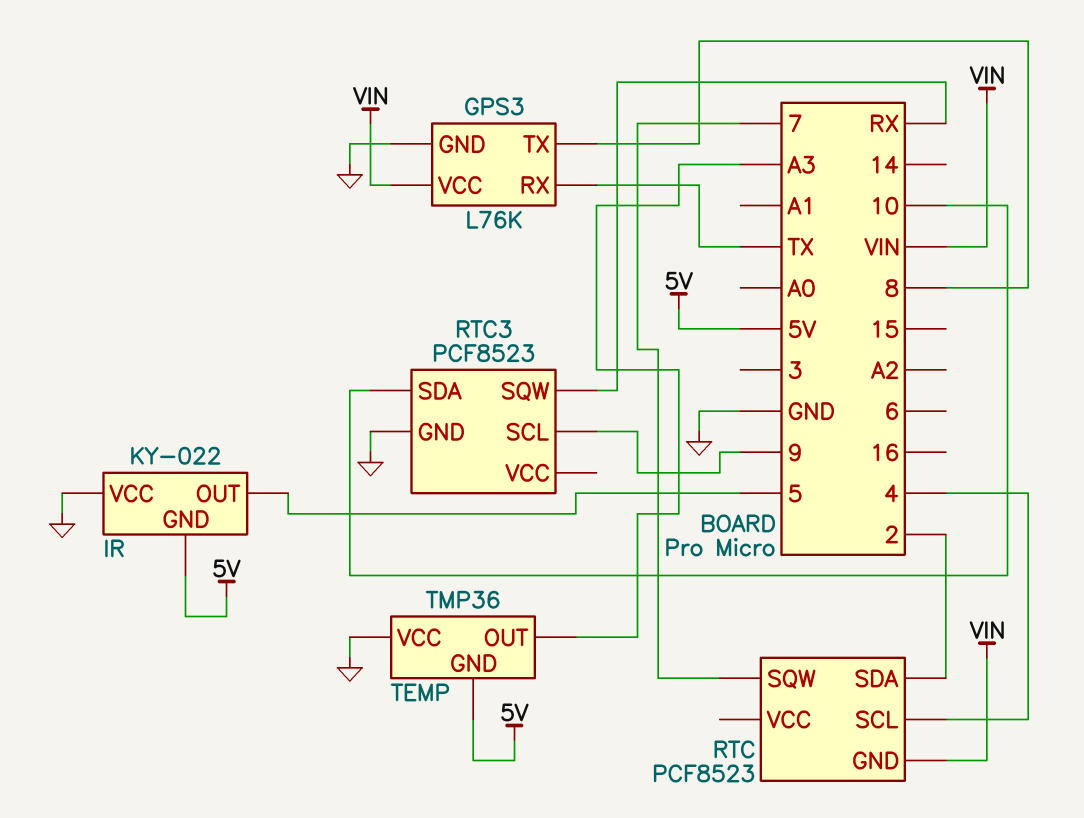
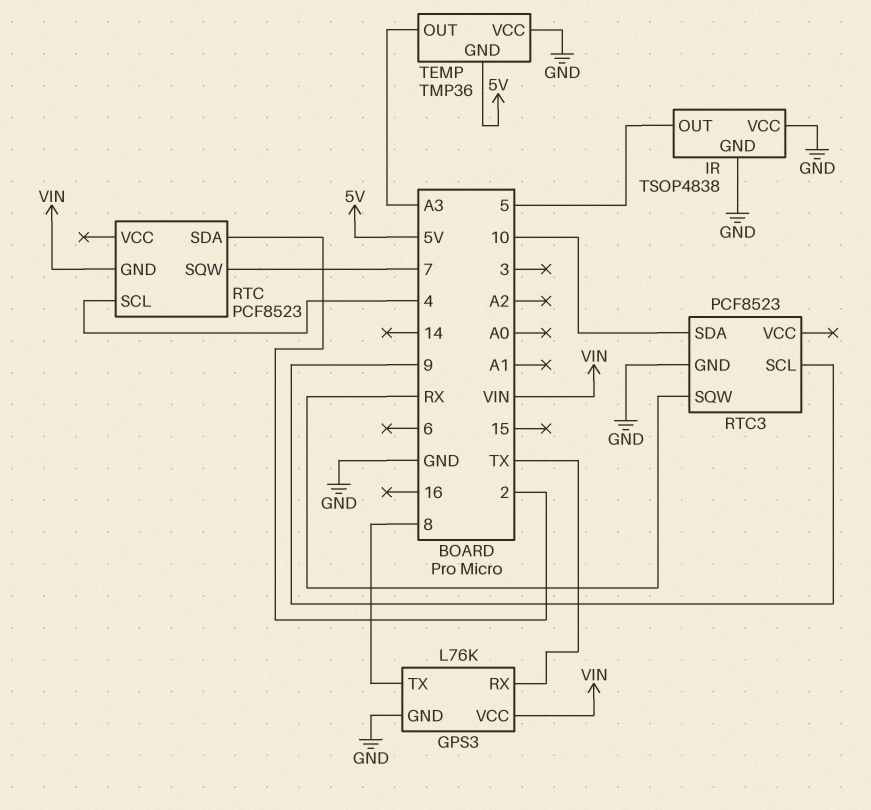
IR: KY-022 -> TSOP4838
IR pin GND: 5V -> GND

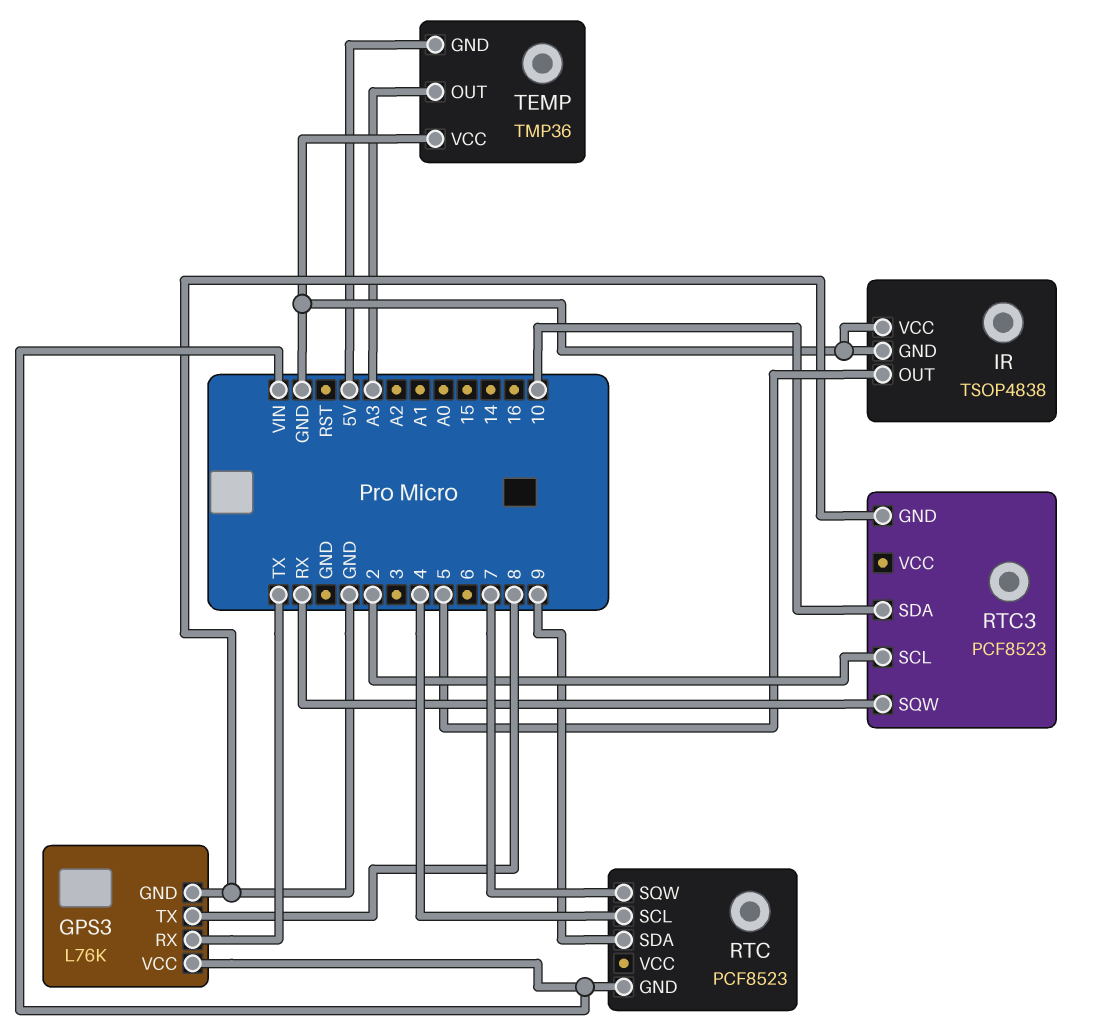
RTC pin SDA: 2 -> 9
RTC3 pin SCL: 9 -> 2

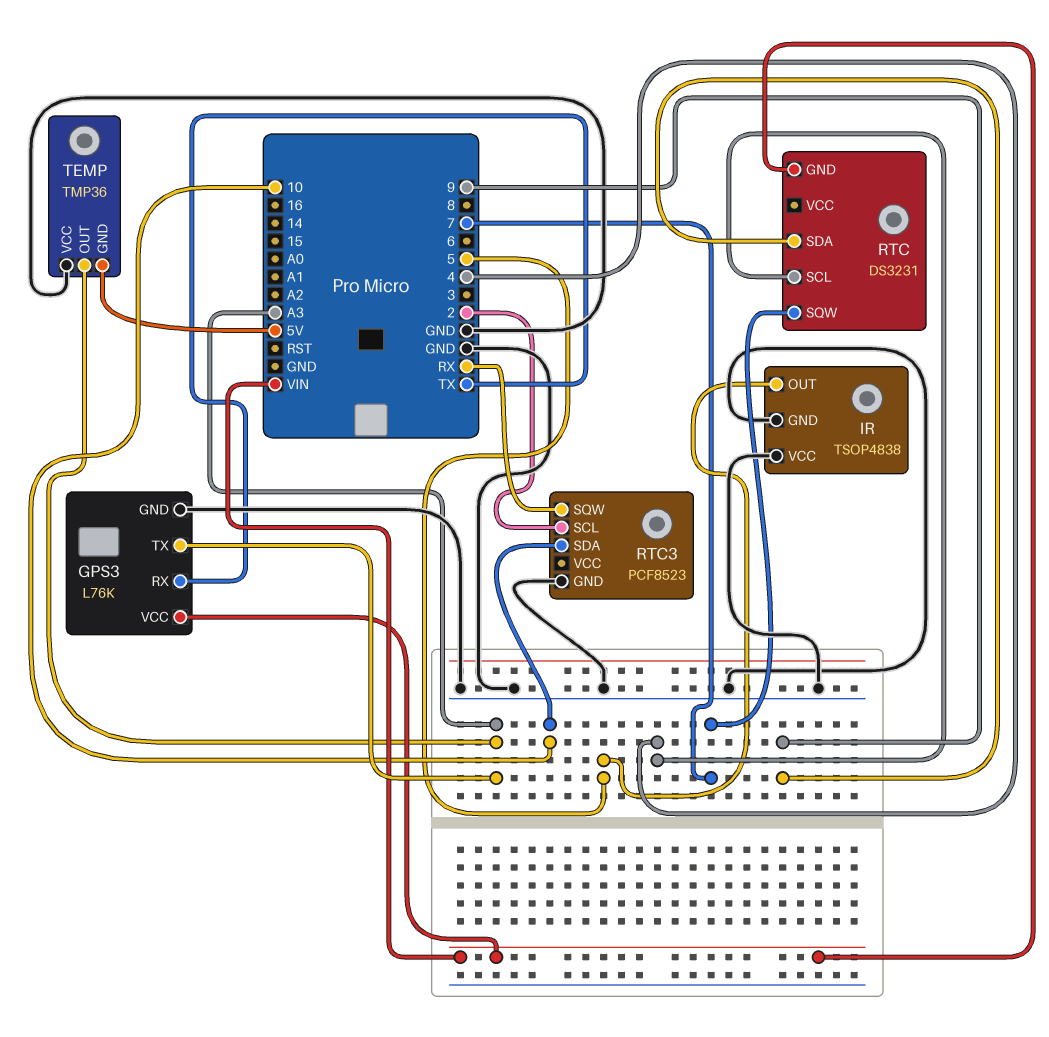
GPS3 pin TX: 8 -> A3
RTC: PCF8523 -> DS3231

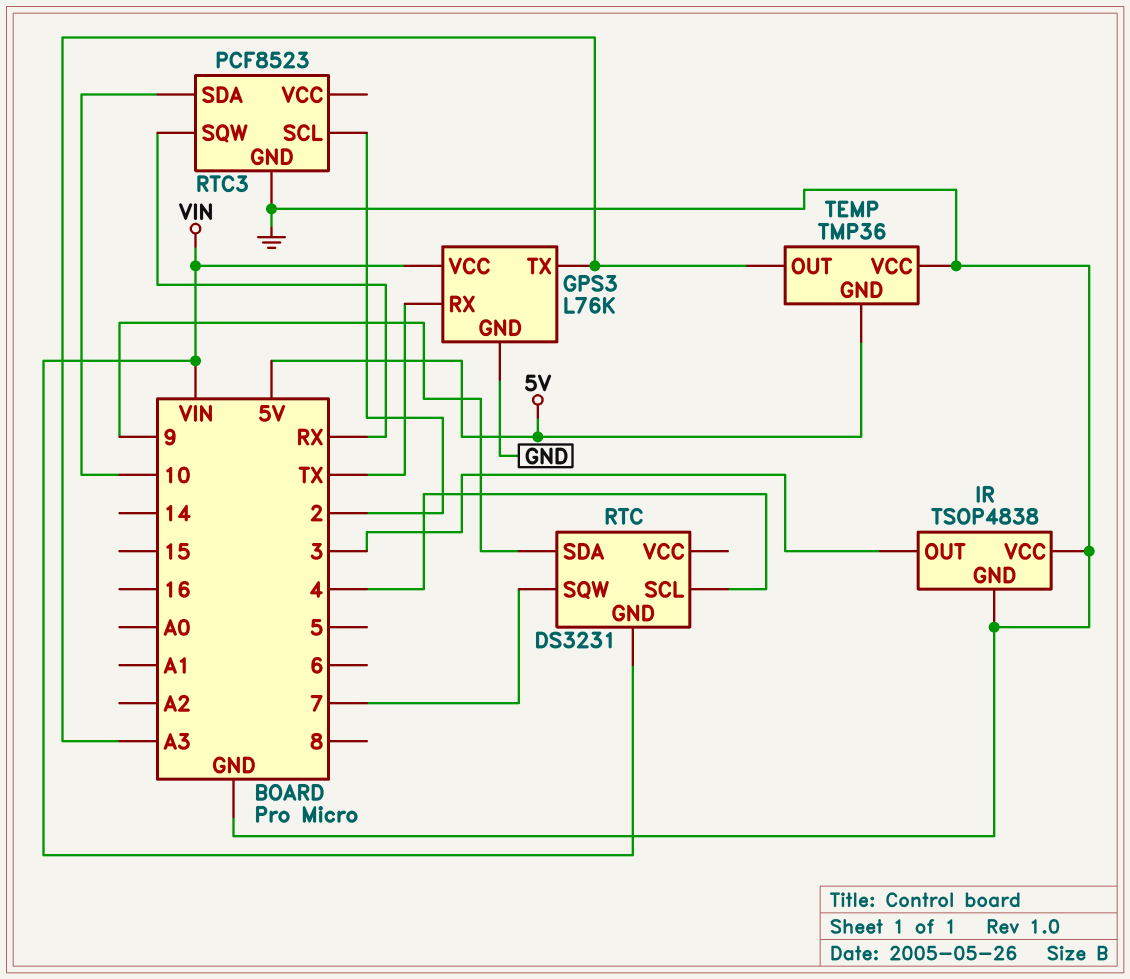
IR pin OUT: 5 -> 3

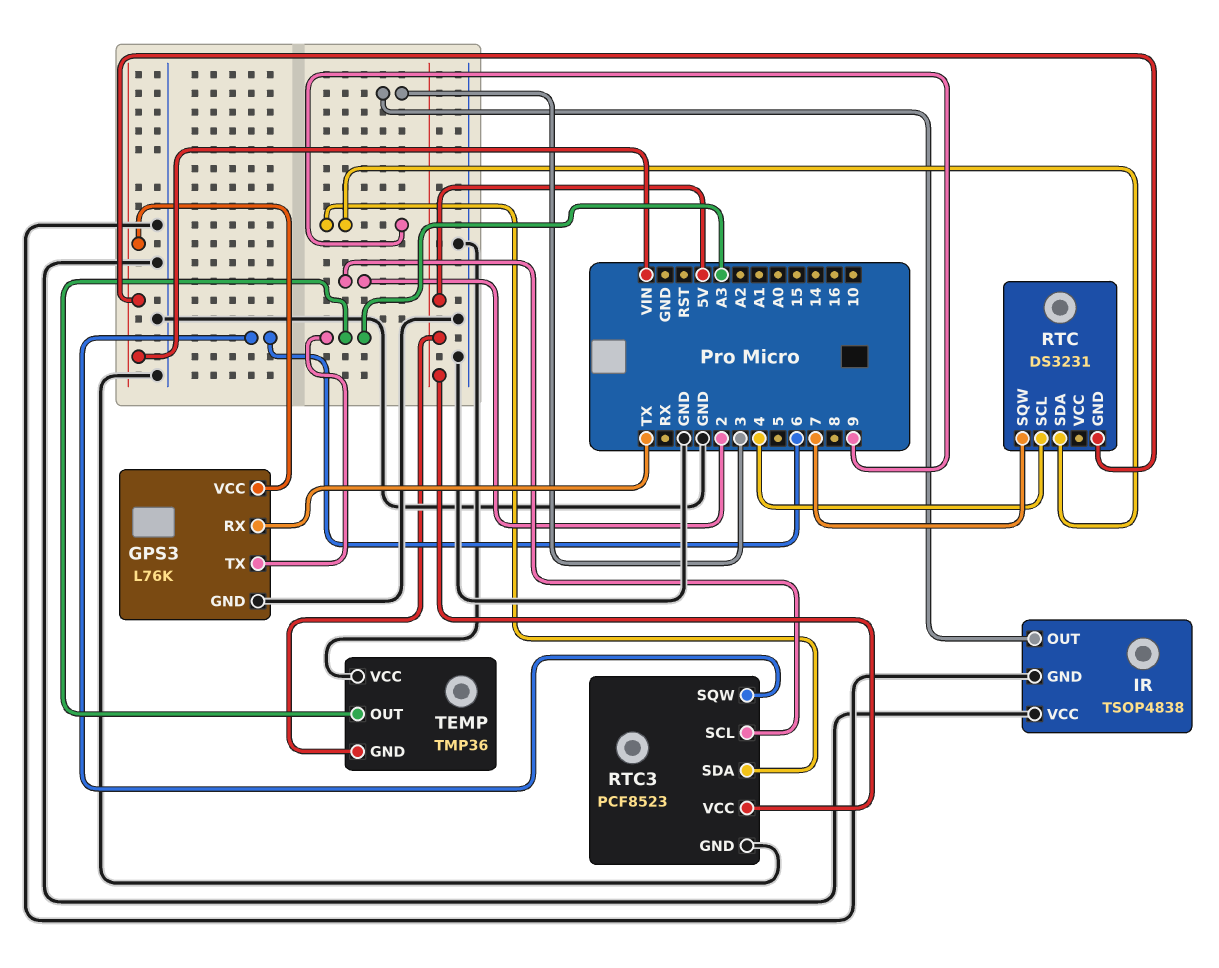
RTC3 pin SDA: 10 -> 9
RTC3 pin SQW: RX -> 6
RTC3 pin VCC: none -> 5V

